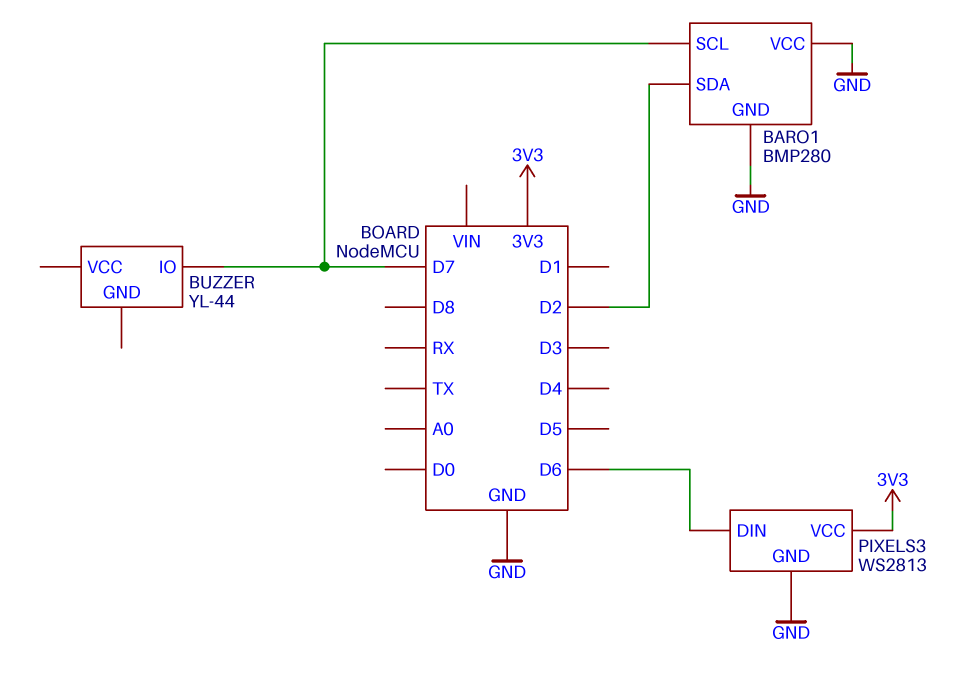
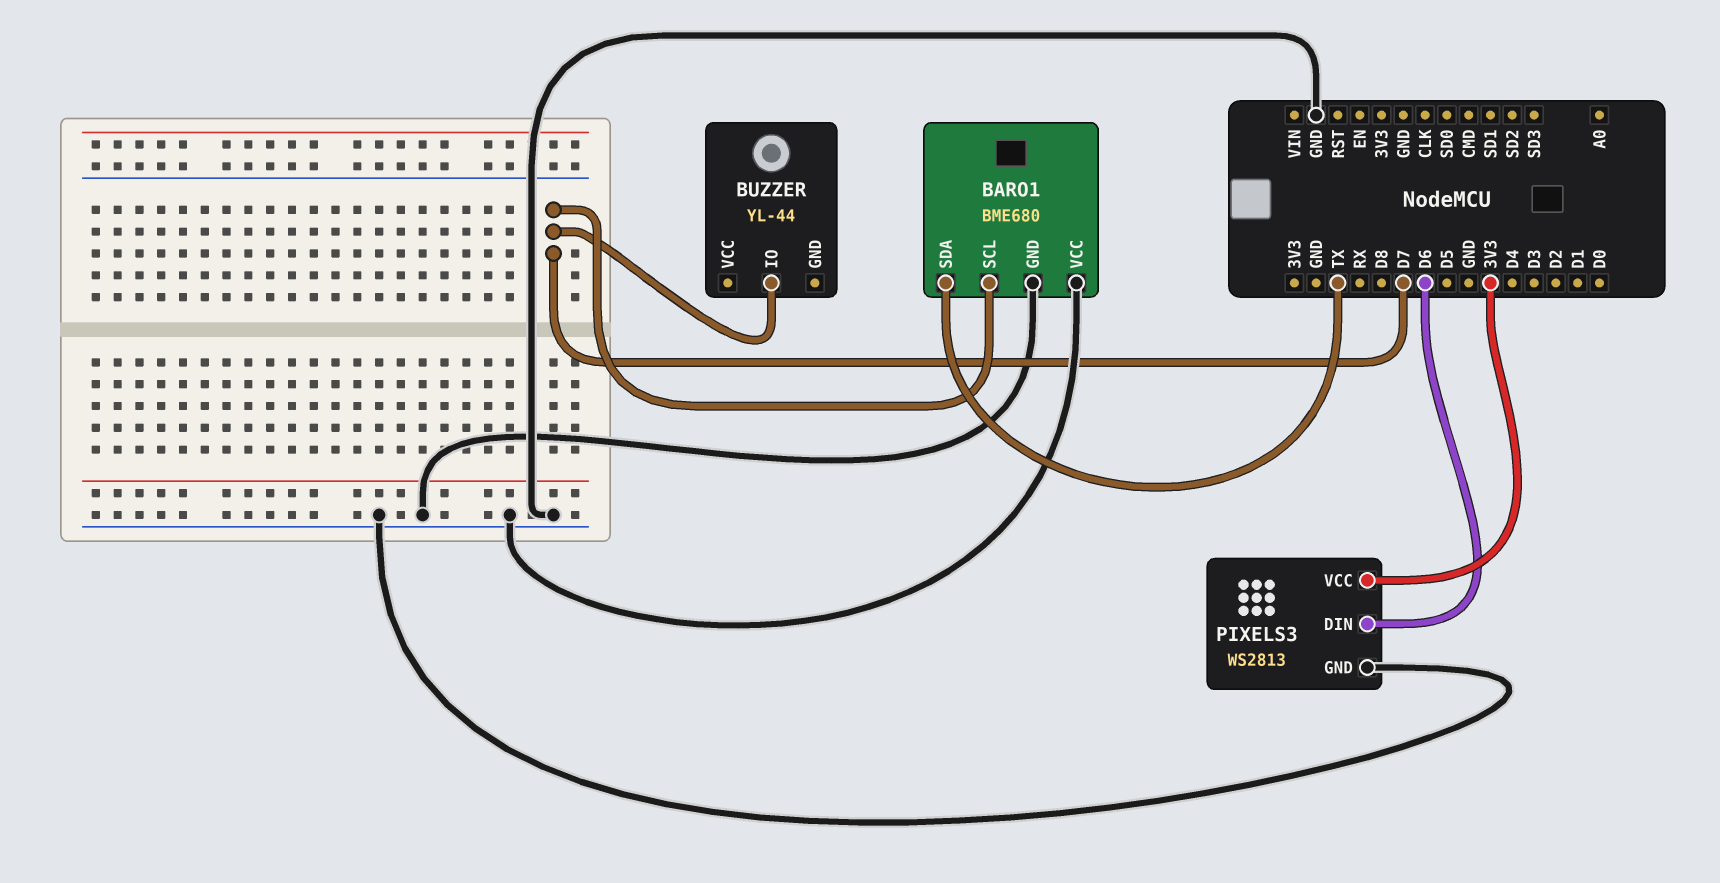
BARO1: BMP280 -> BME680
BARO1 pin SDA: D2 -> TX

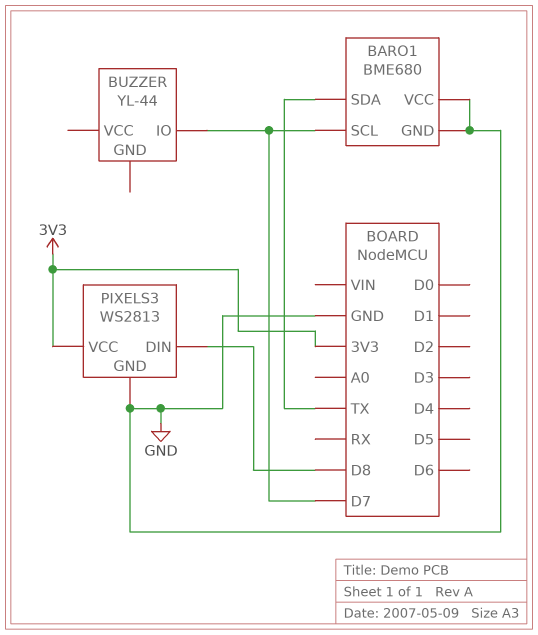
PIXELS3 pin DIN: D6 -> D8

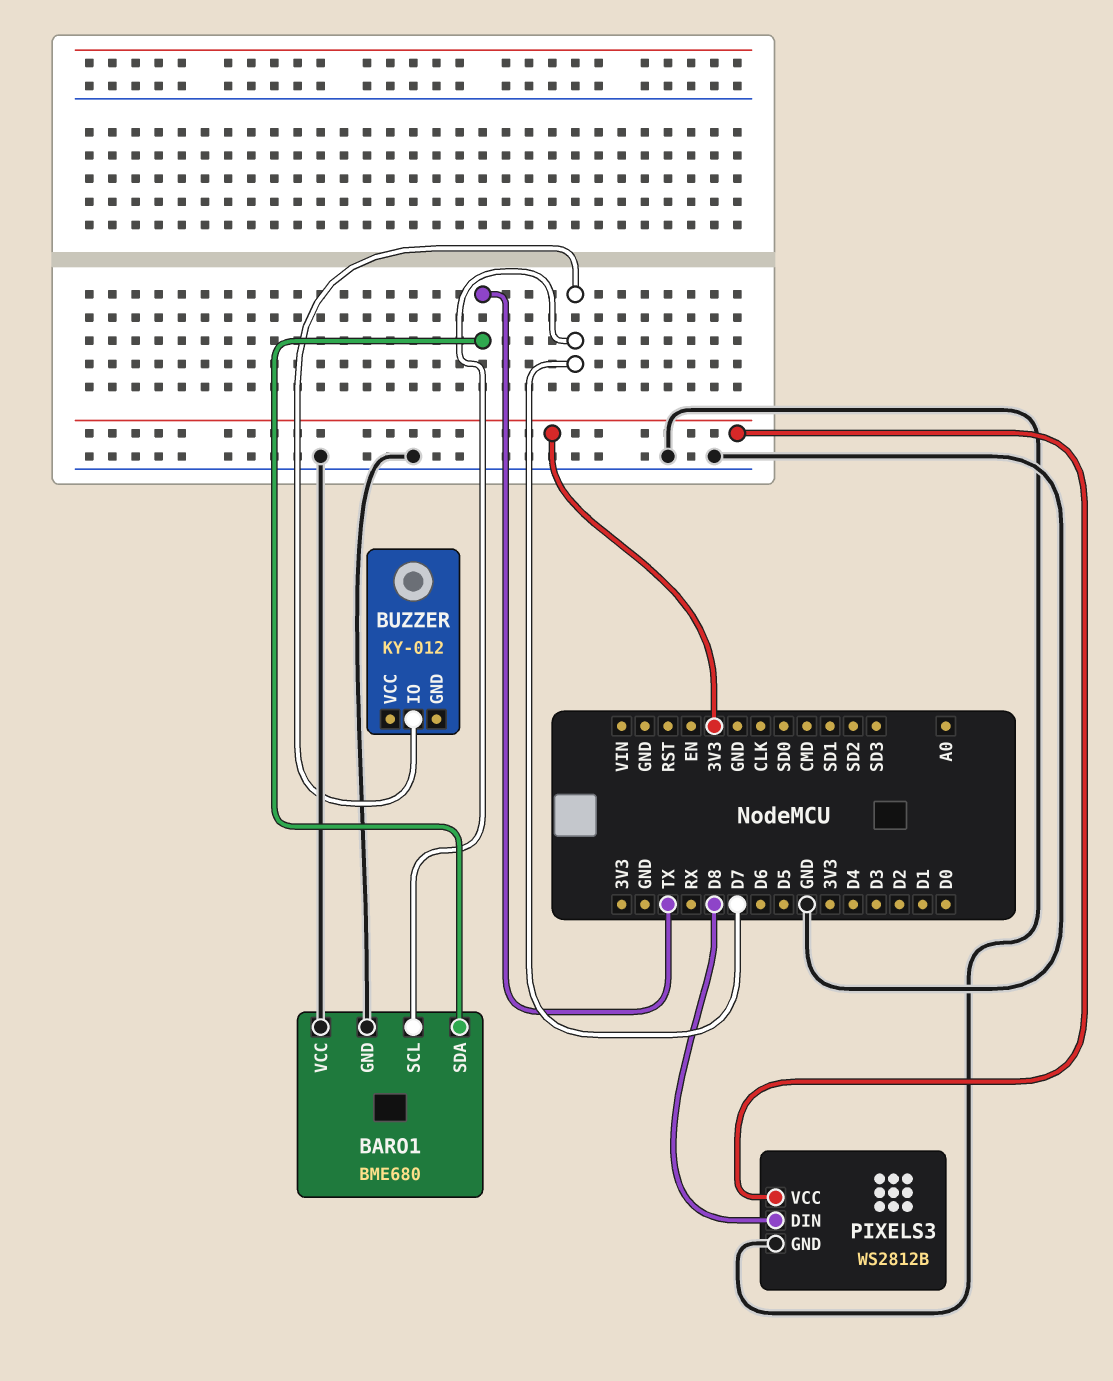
BUZZER: YL-44 -> KY-012
PIXELS3: WS2813 -> WS2812B

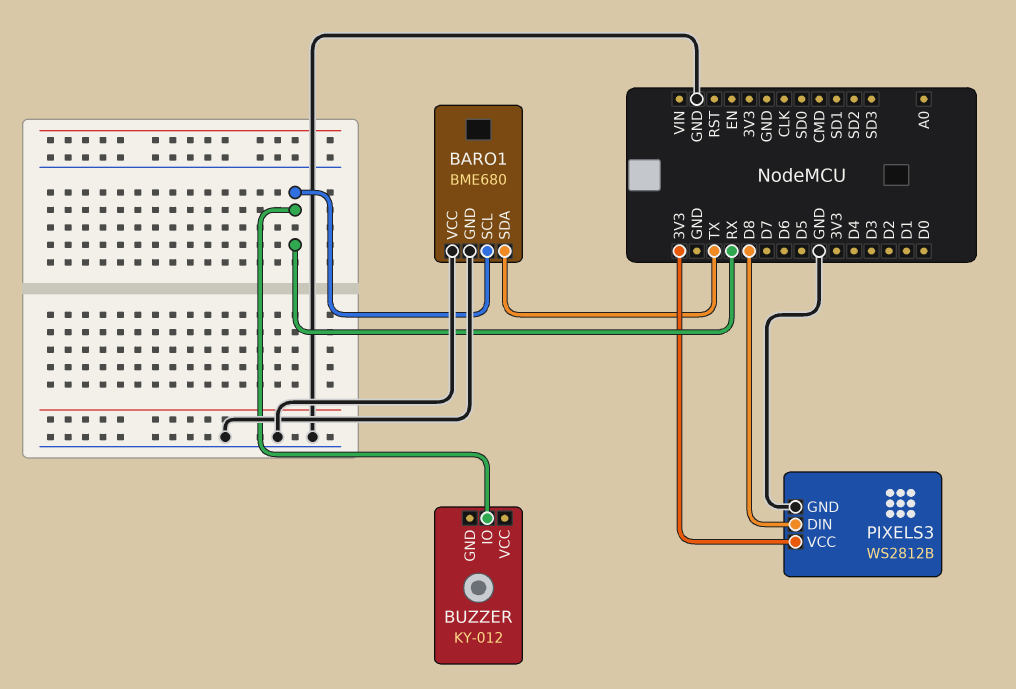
BARO1 pin SCL: D7 -> RX
BUZZER pin IO: D7 -> RX

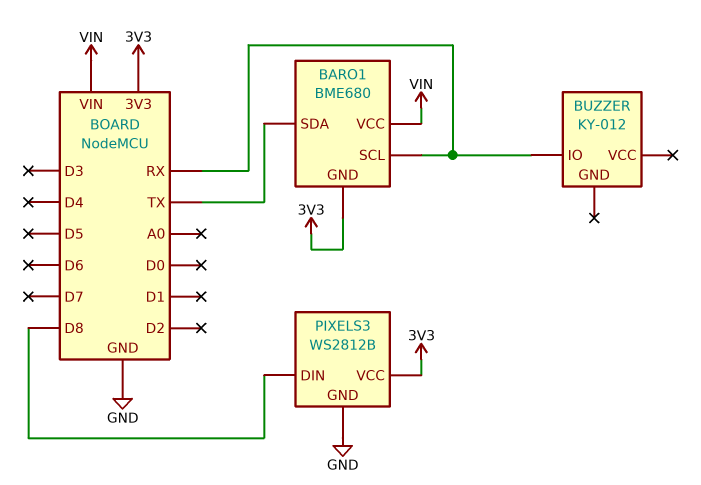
BARO1 pin GND: GND -> 3V3
BARO1 pin VCC: GND -> VIN

